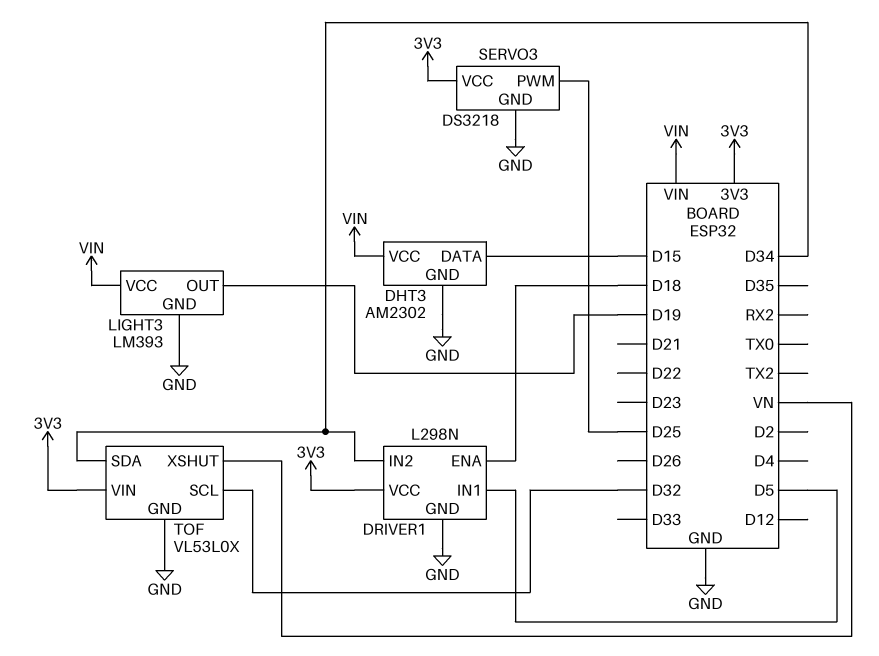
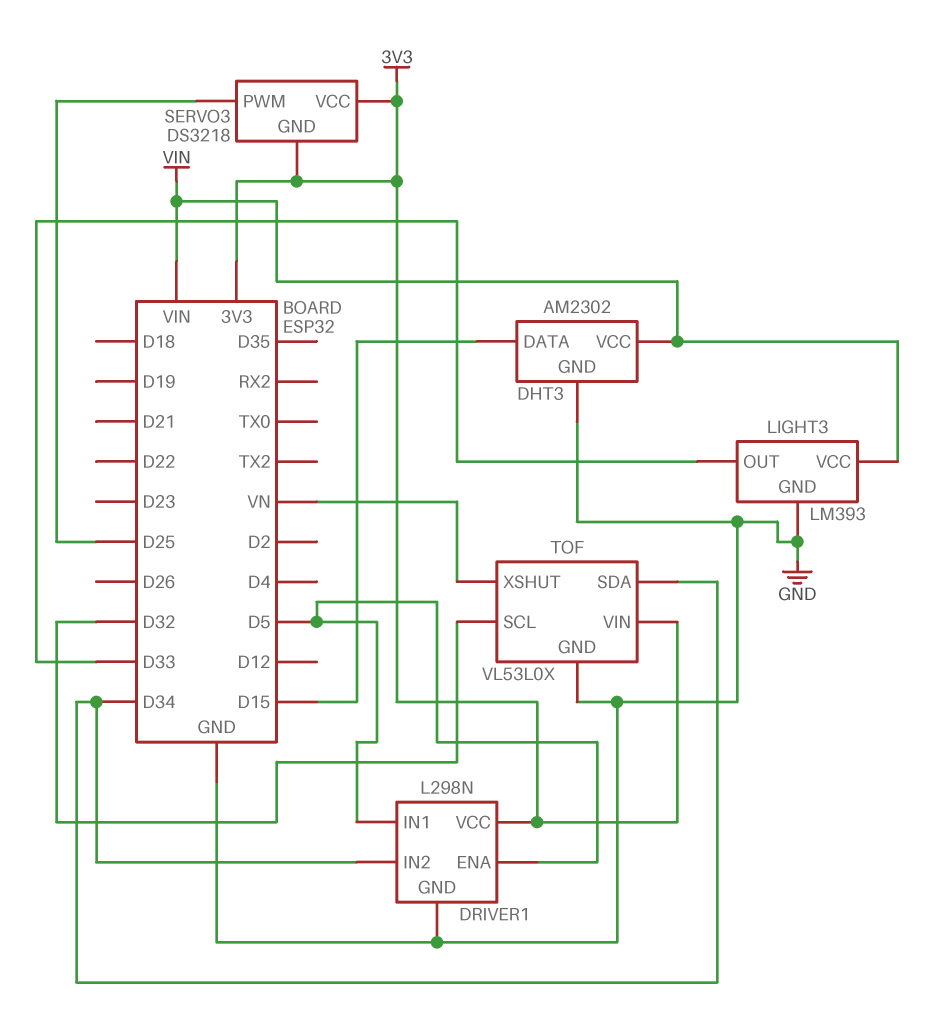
DRIVER1 pin ENA: D18 -> D5
LIGHT3 pin OUT: D19 -> D33
SERVO3 pin GND: GND -> 3V3

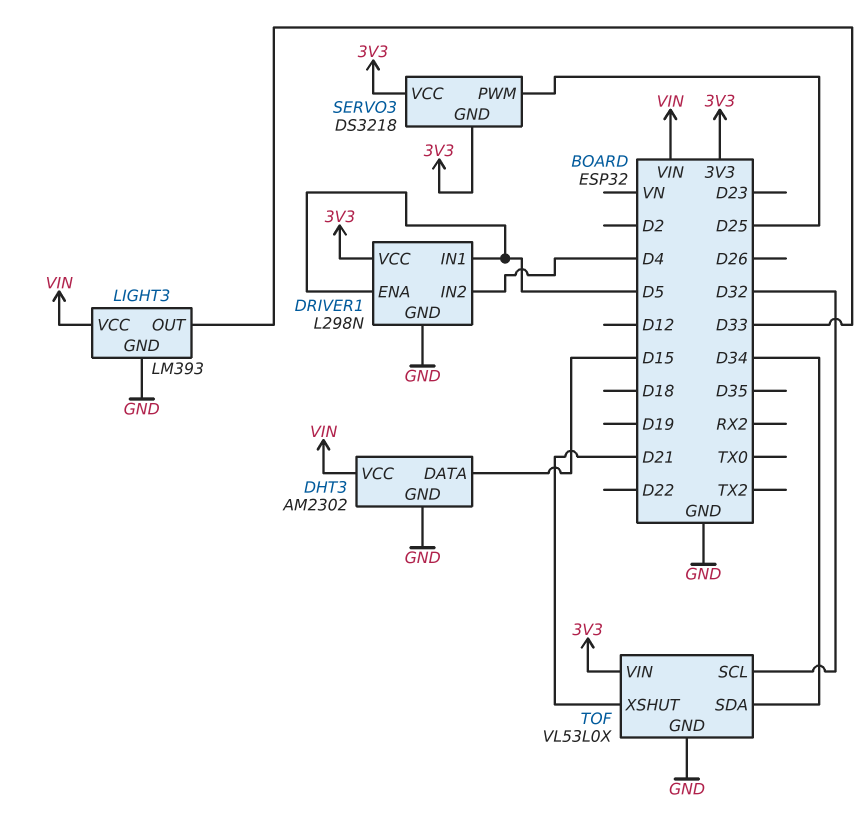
DRIVER1 pin IN2: D34 -> D4
TOF pin XSHUT: VN -> D21

